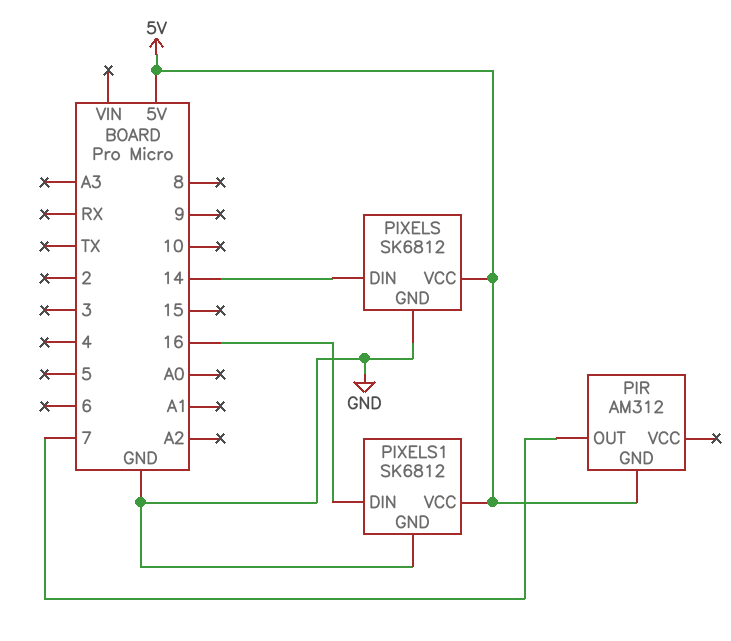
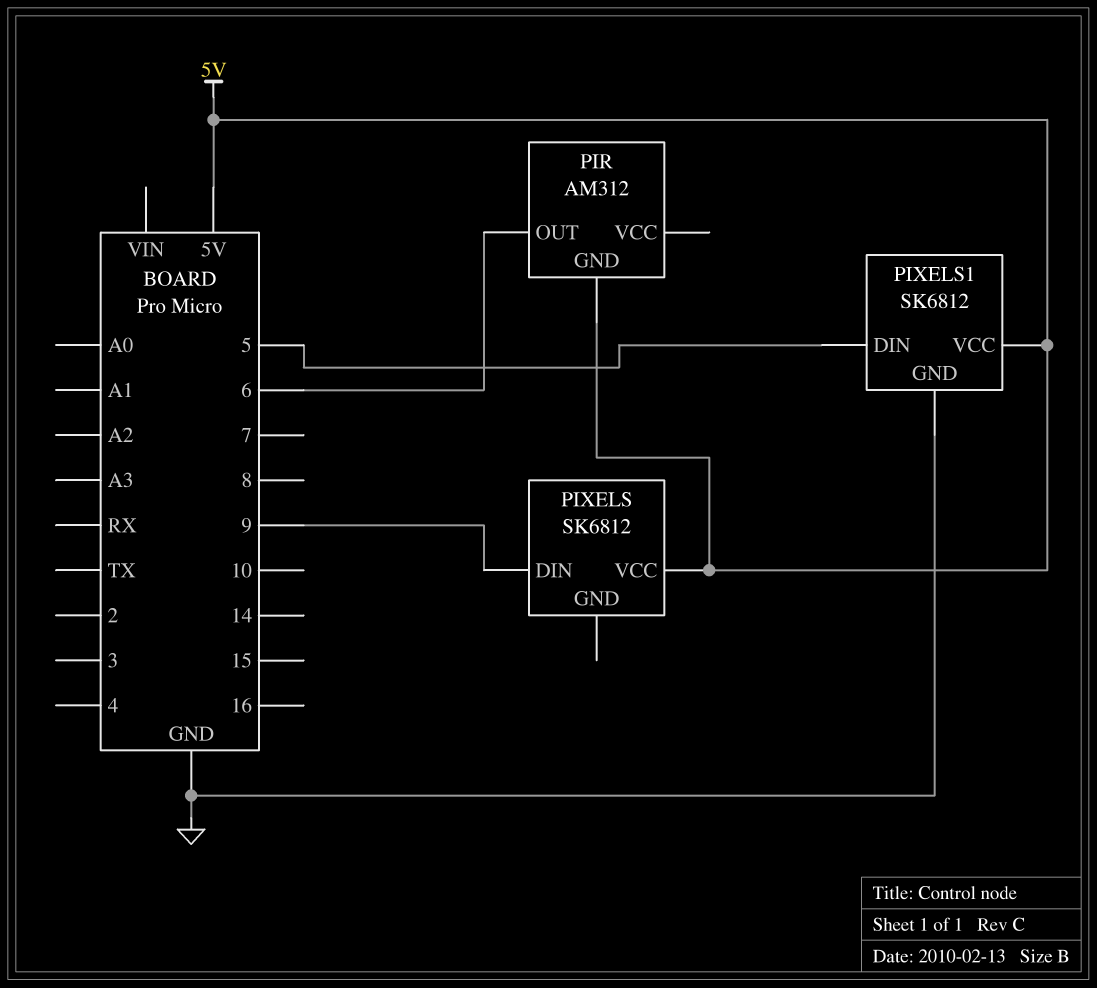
PIR pin OUT: 7 -> 6
PIXELS pin DIN: 14 -> 9
PIXELS pin GND: GND -> none
PIXELS1 pin DIN: 16 -> 5

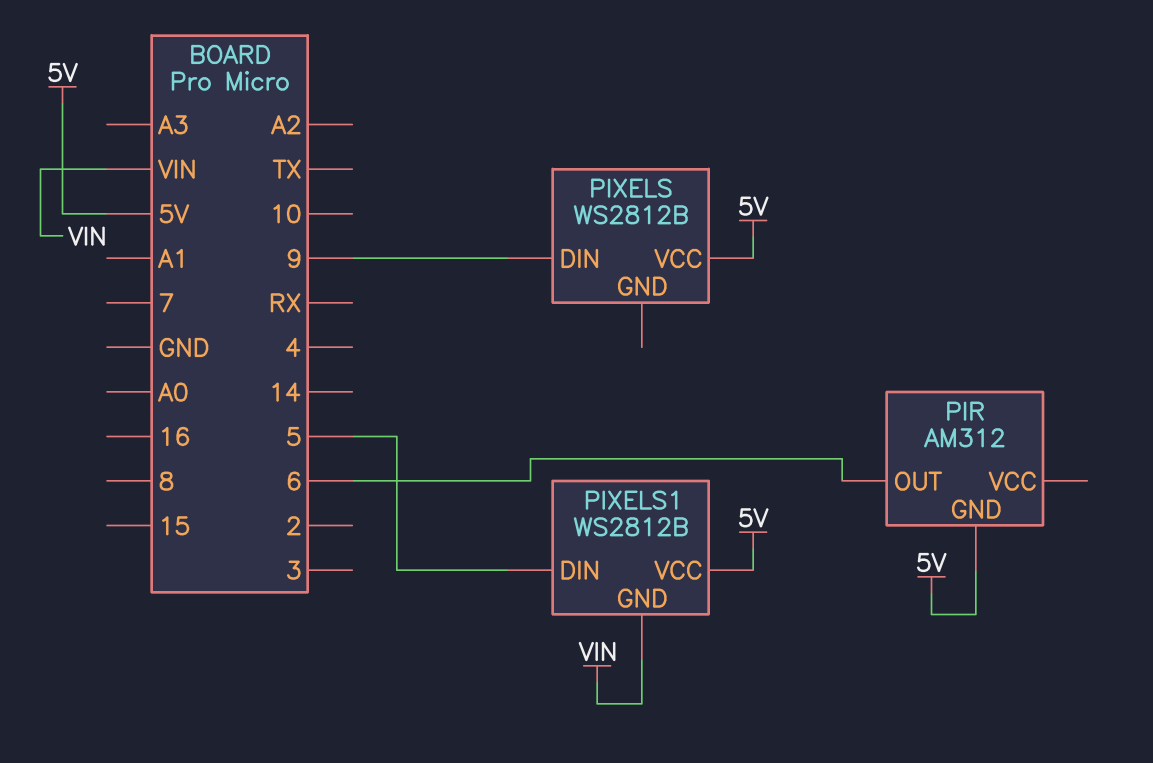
PIXELS: SK6812 -> WS2812B
PIXELS1: SK6812 -> WS2812B
PIXELS1 pin GND: GND -> VIN

